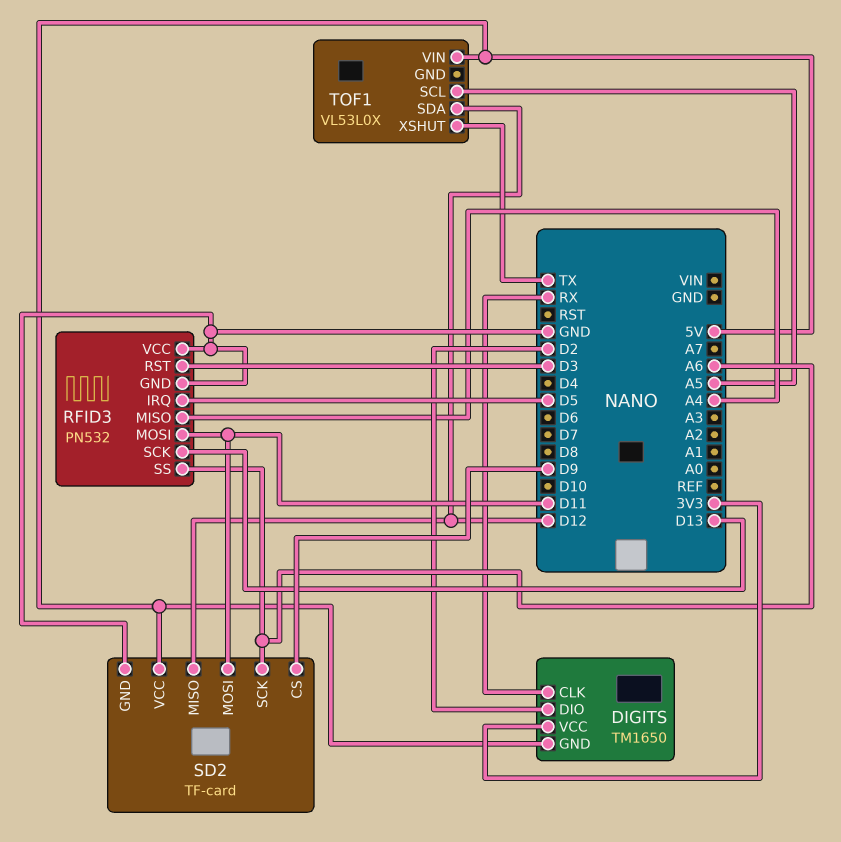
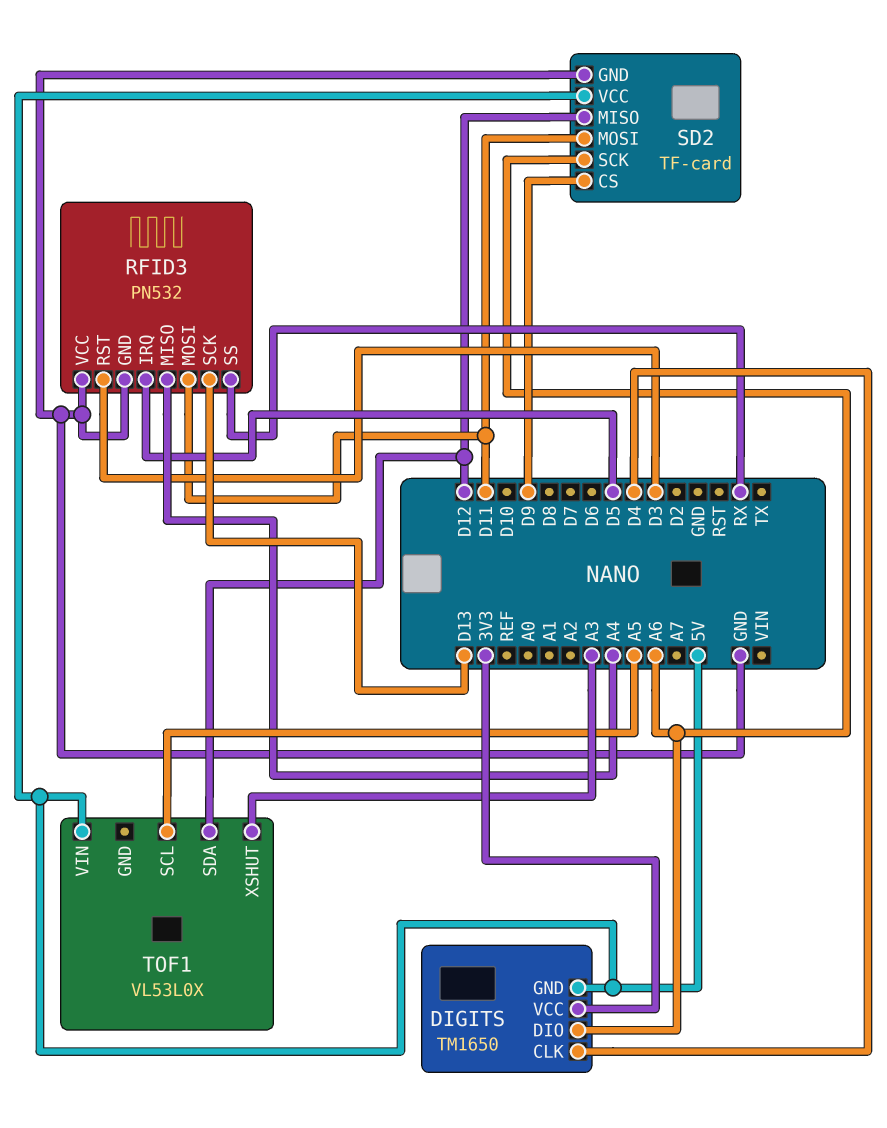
DIGITS pin CLK: RX -> D4
DIGITS pin DIO: D2 -> A6
RFID3 pin SS: A6 -> RX
TOF1 pin XSHUT: TX -> A3

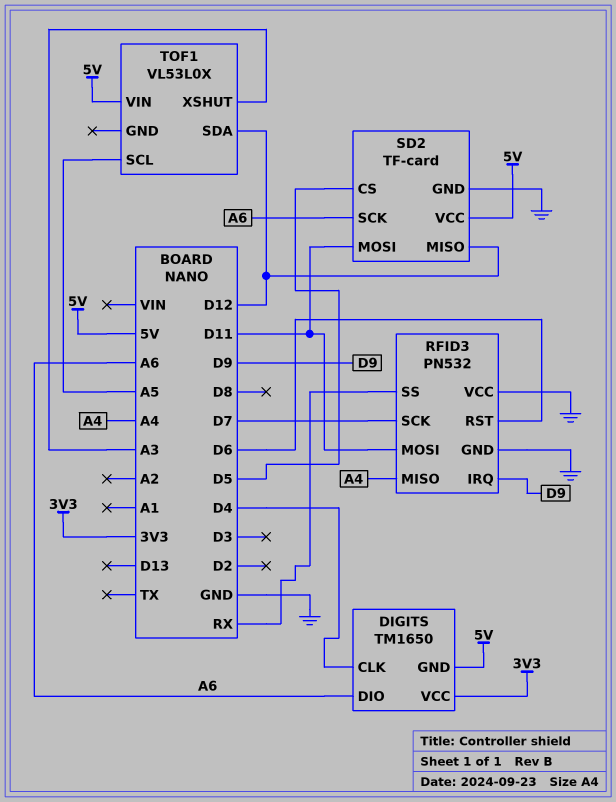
RFID3 pin IRQ: D5 -> D9
RFID3 pin RST: D3 -> D6
RFID3 pin SCK: D13 -> D7
SD2 pin CS: D9 -> D5

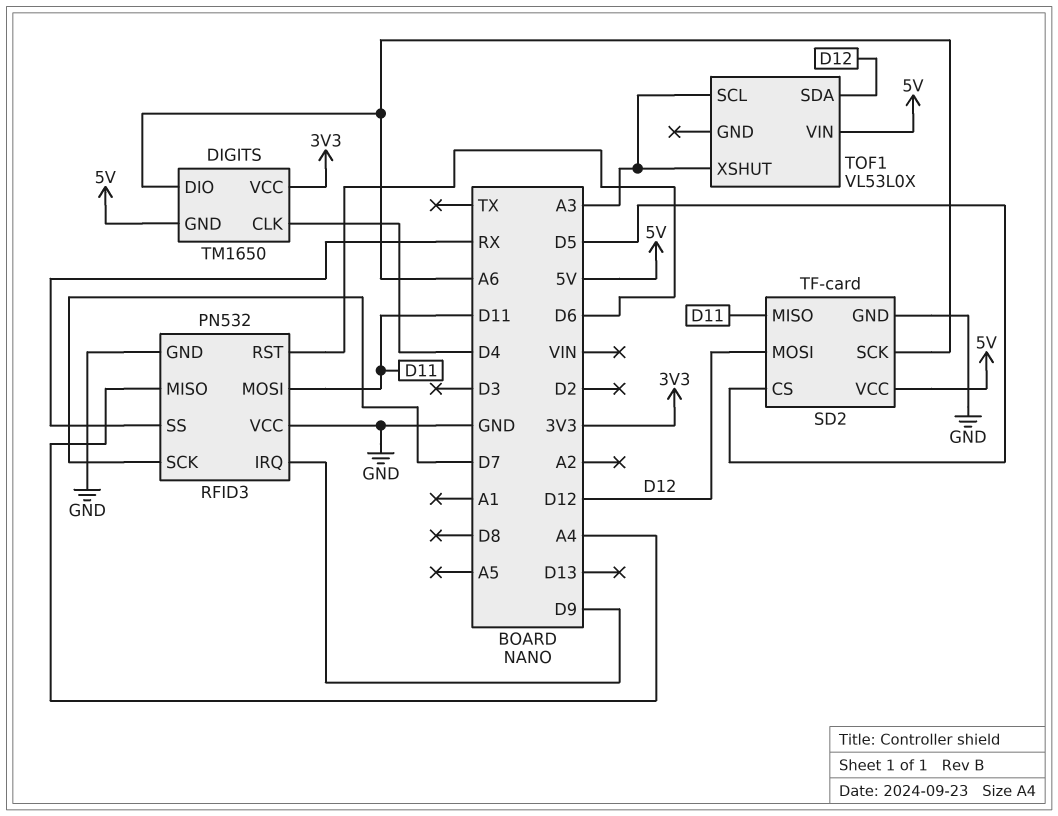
SD2 pin MISO: D12 -> D11
SD2 pin MOSI: D11 -> D12
TOF1 pin SCL: A5 -> A3

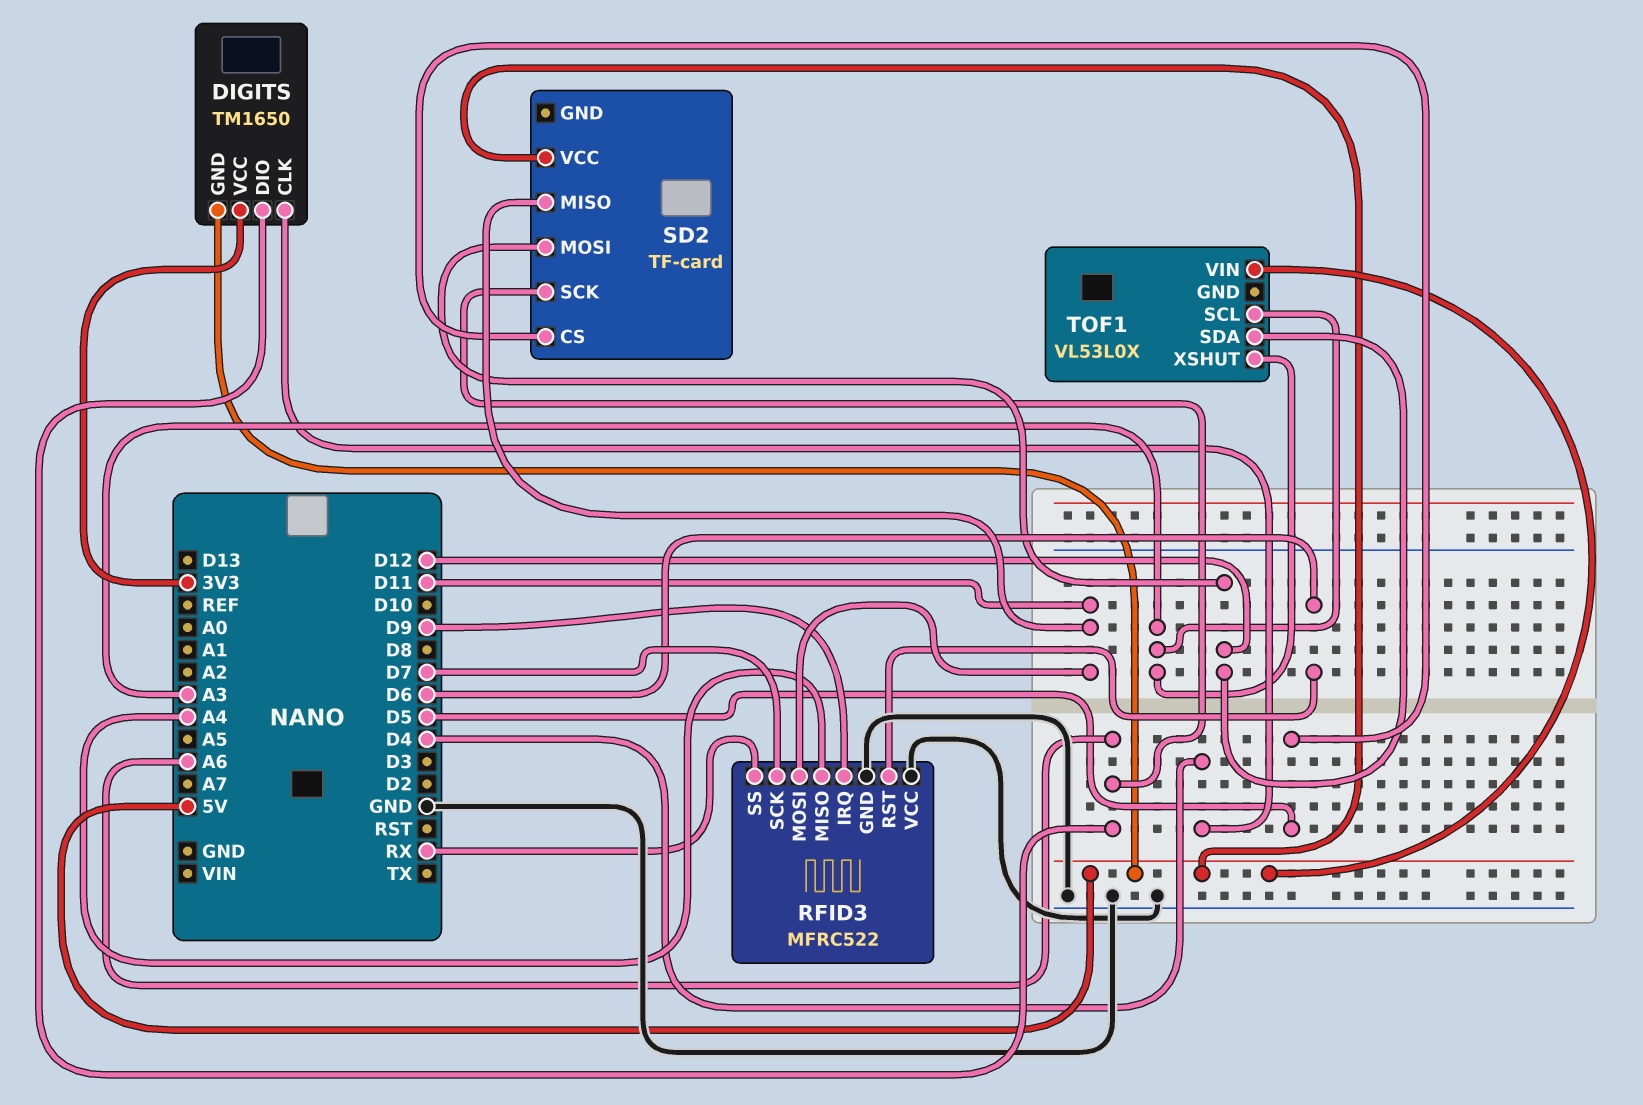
RFID3: PN532 -> MFRC522
SD2 pin GND: GND -> none

